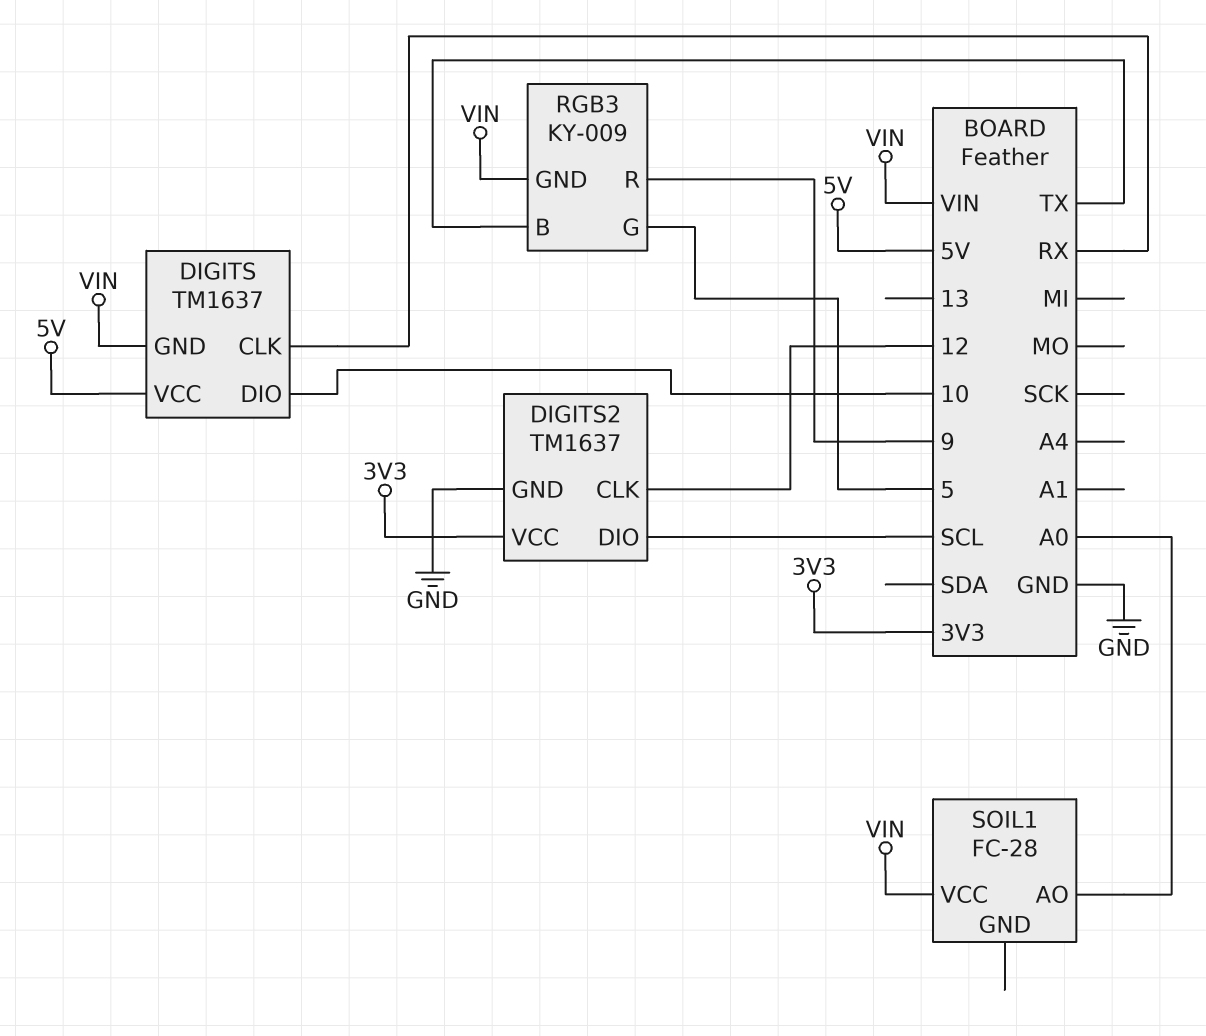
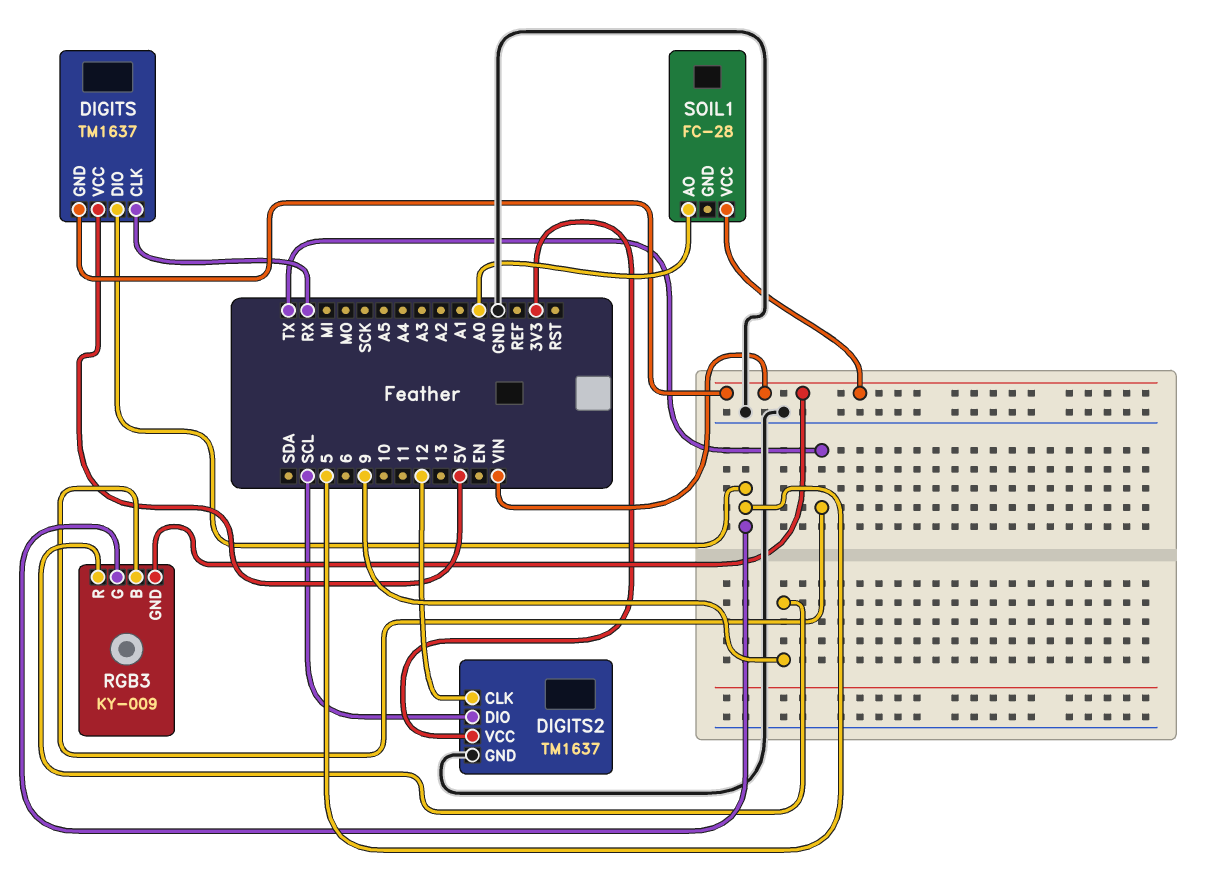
DIGITS pin DIO: 10 -> 5

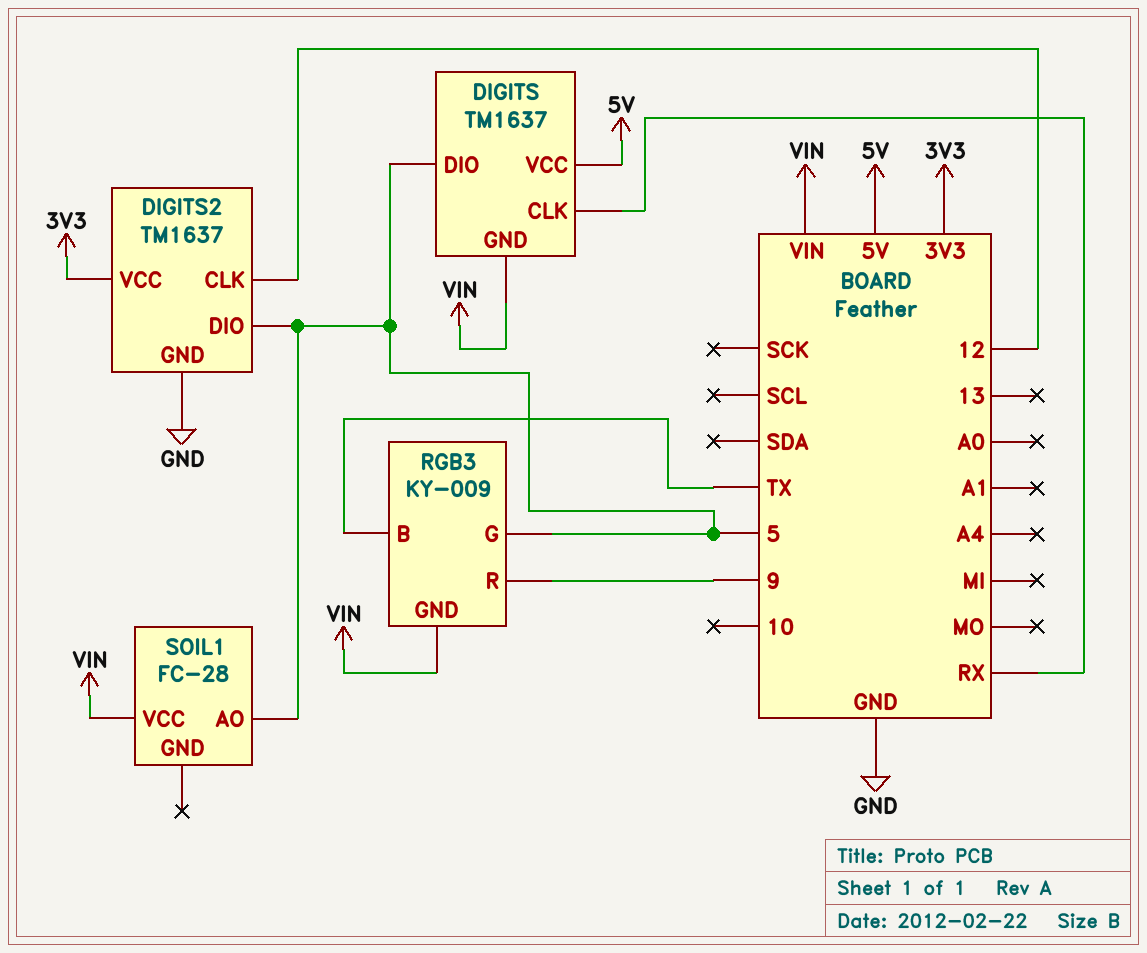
DIGITS2 pin DIO: SCL -> 5
SOIL1 pin AO: A0 -> 5

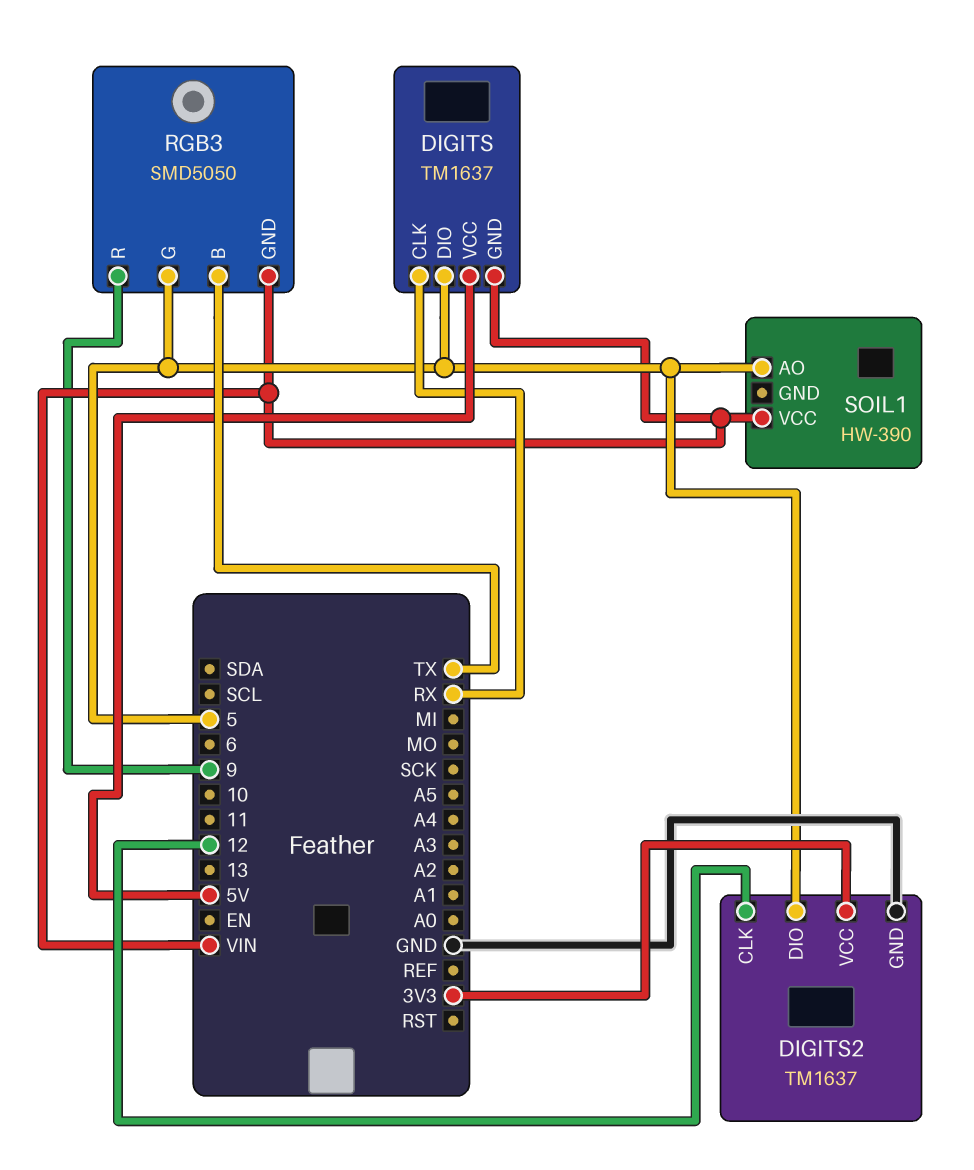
RGB3: KY-009 -> SMD5050
SOIL1: FC-28 -> HW-390

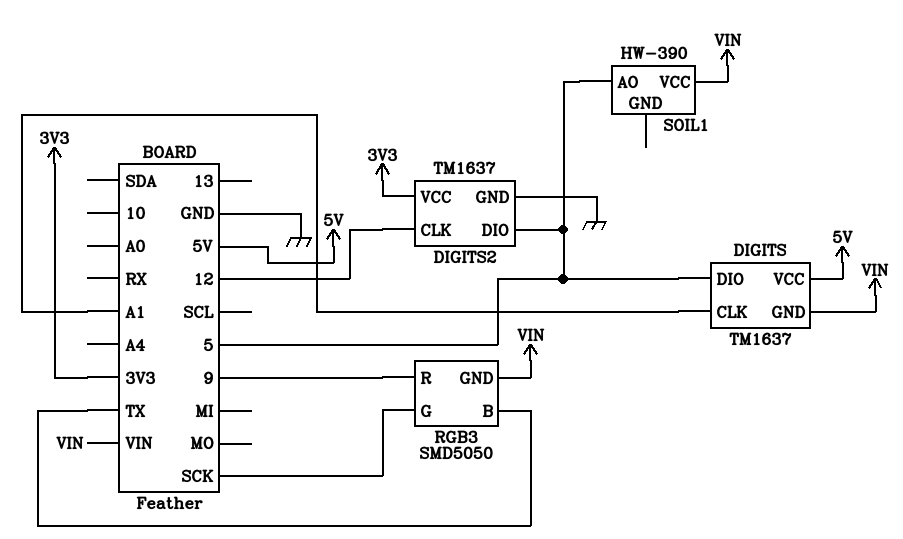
DIGITS pin CLK: RX -> A1
RGB3 pin G: 5 -> SCK

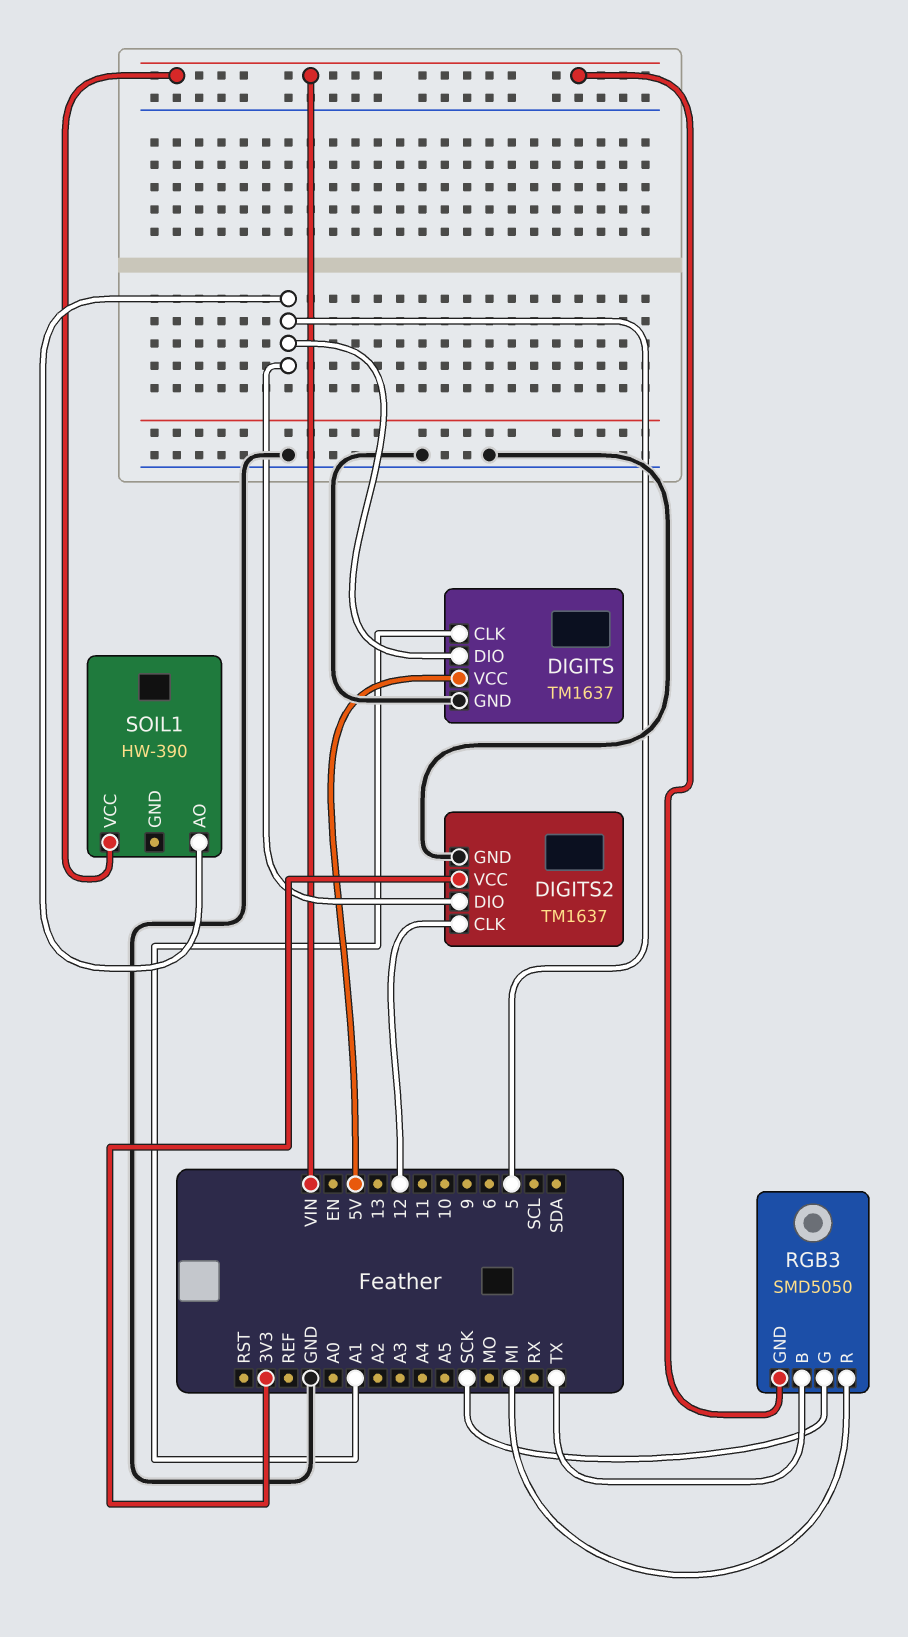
DIGITS pin GND: VIN -> GND
RGB3 pin R: 9 -> MI

